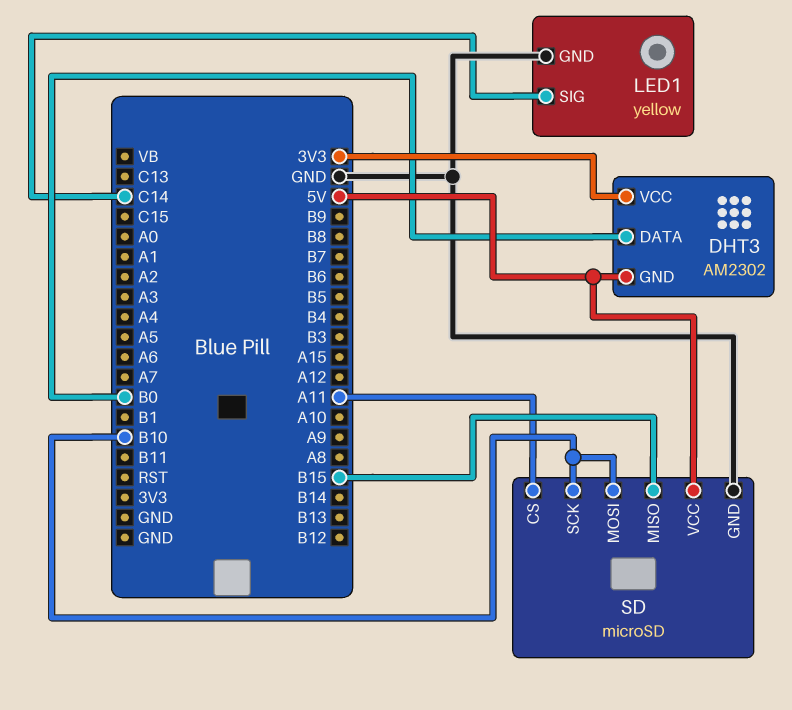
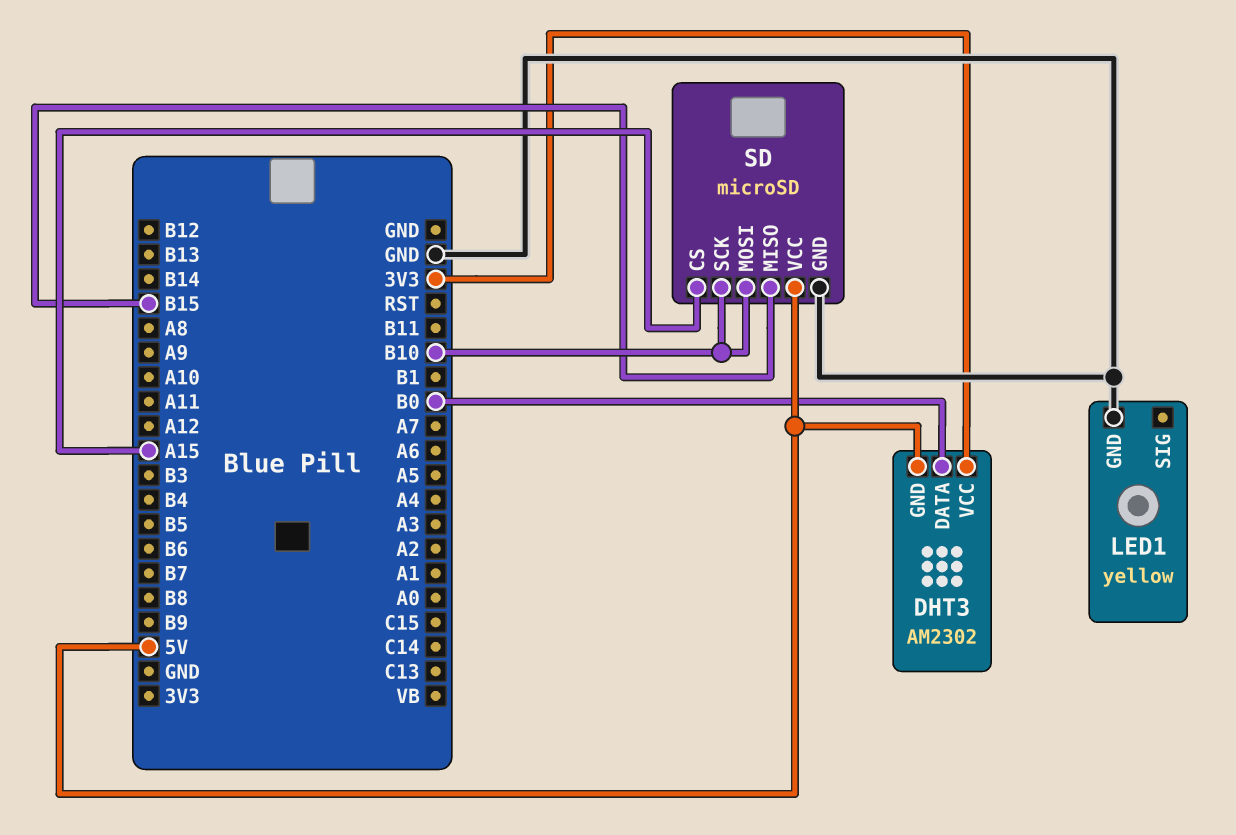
LED1 pin SIG: C14 -> none
SD pin CS: A11 -> A15

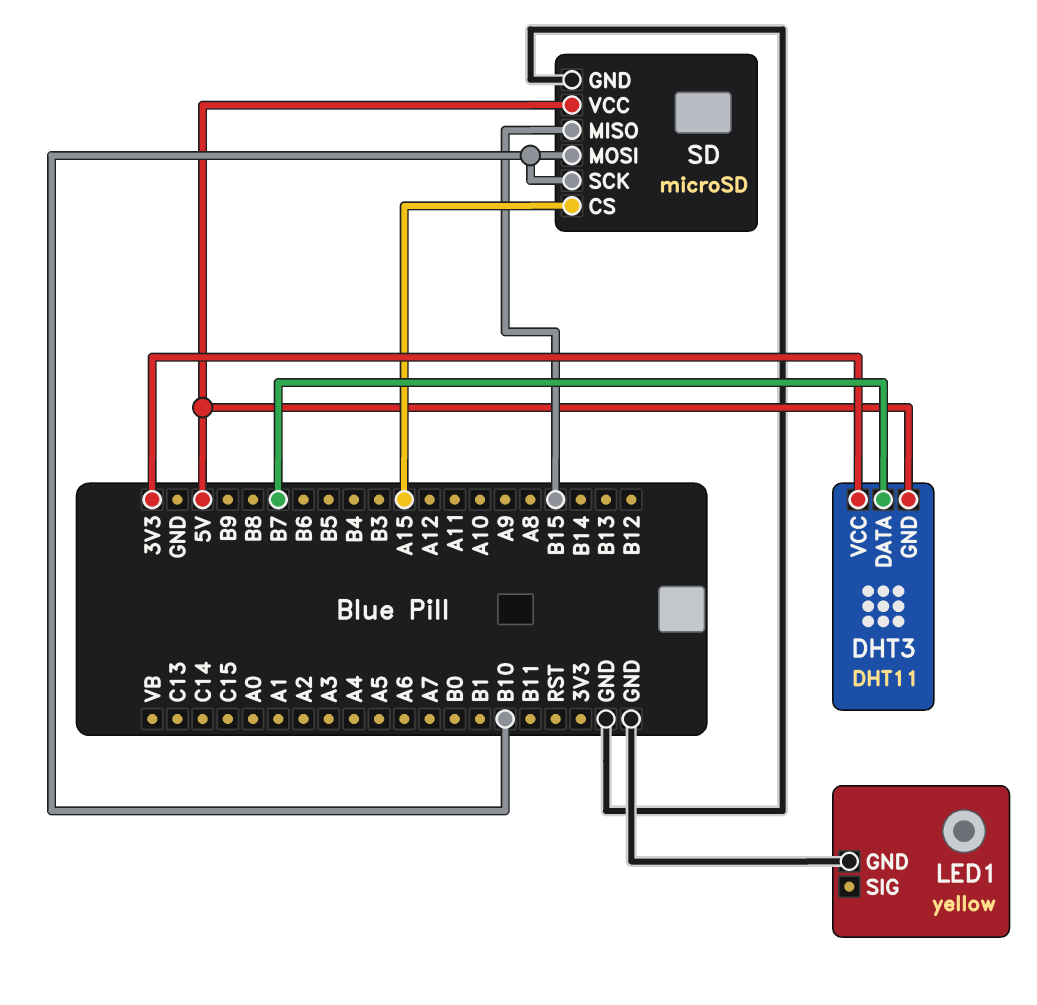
DHT3: AM2302 -> DHT11
DHT3 pin DATA: B0 -> B7

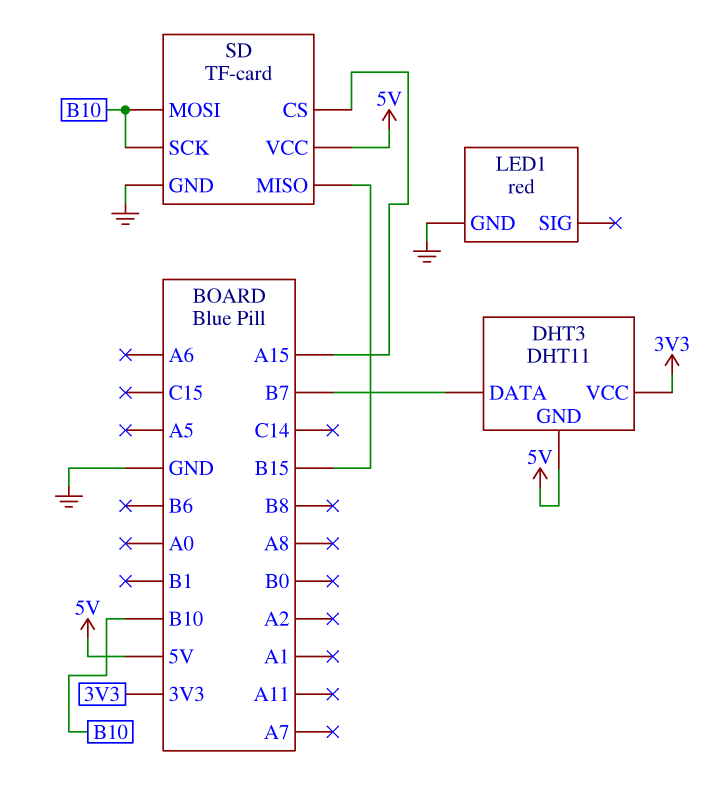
LED1: yellow -> red
SD: microSD -> TF-card

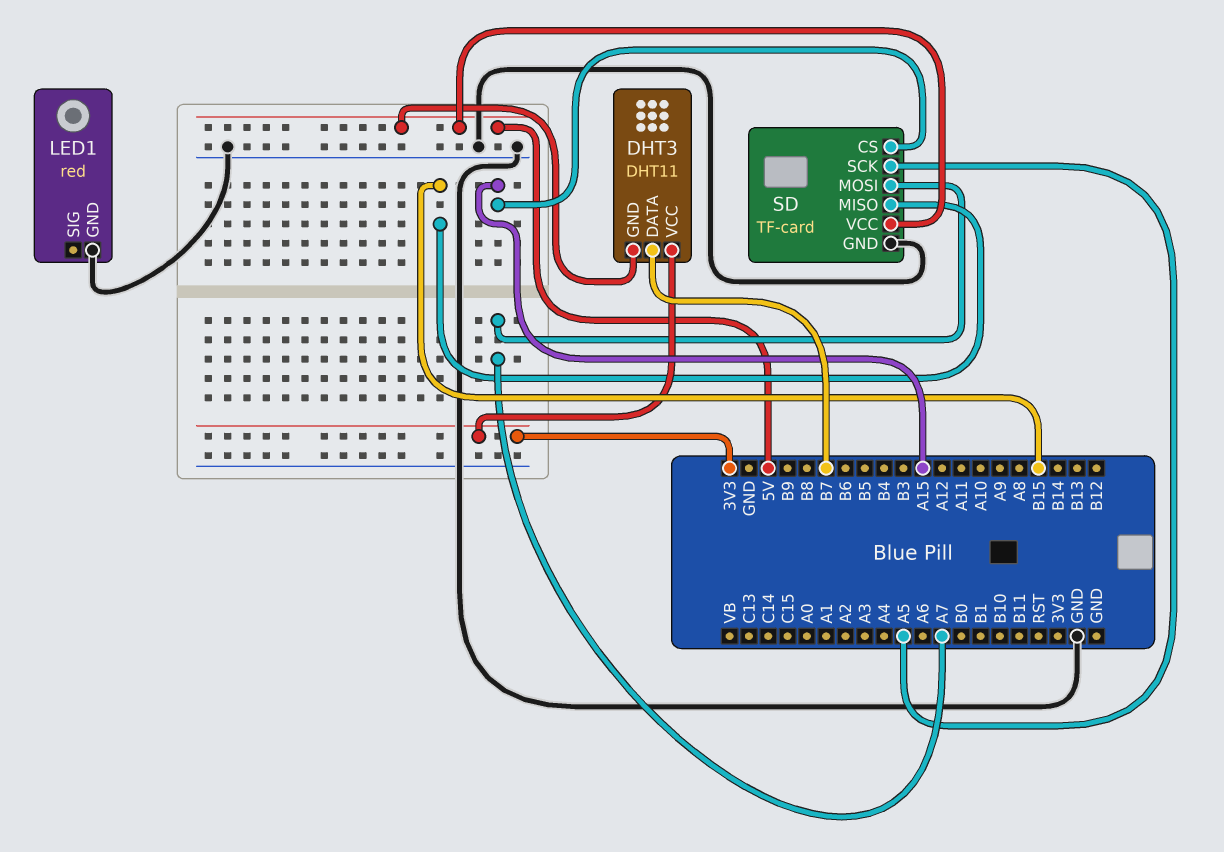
SD pin MOSI: B10 -> A7
SD pin SCK: B10 -> A5

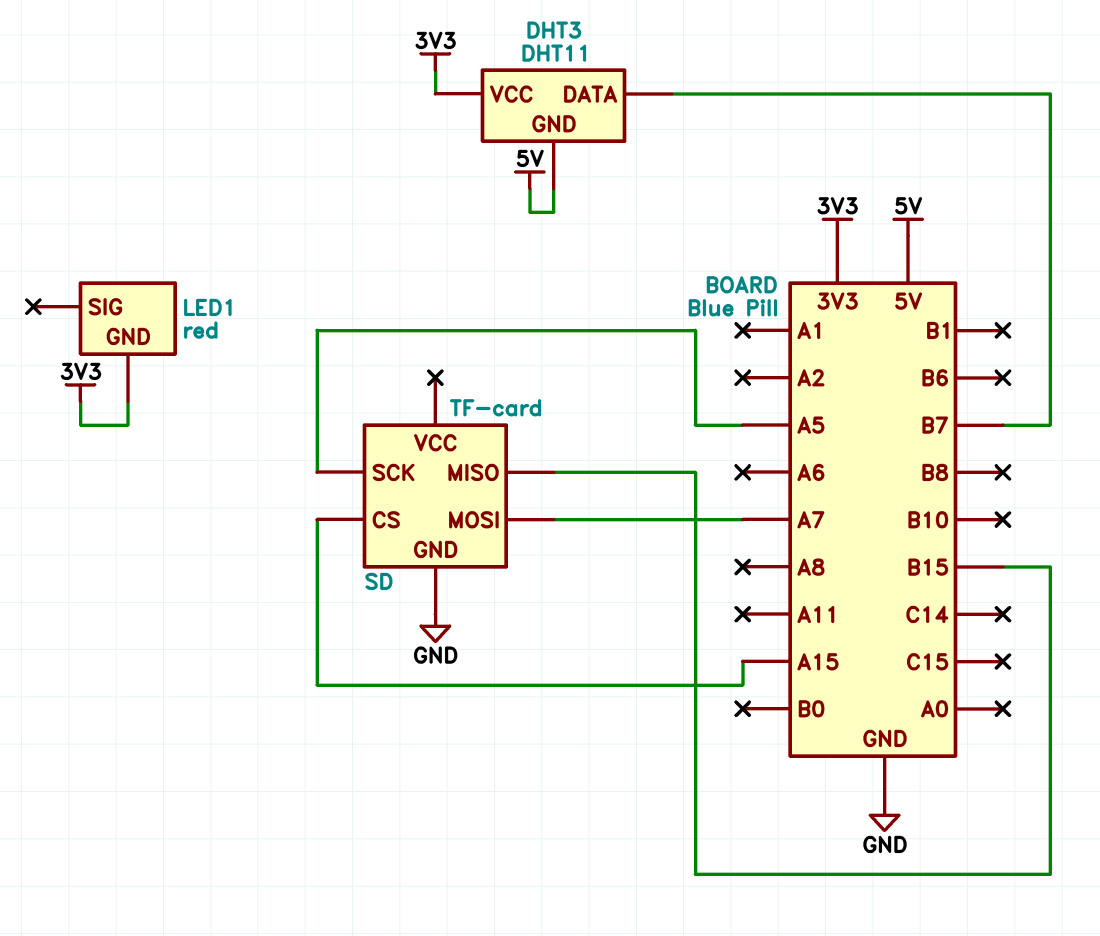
LED1 pin GND: GND -> 3V3
SD pin VCC: 5V -> none

